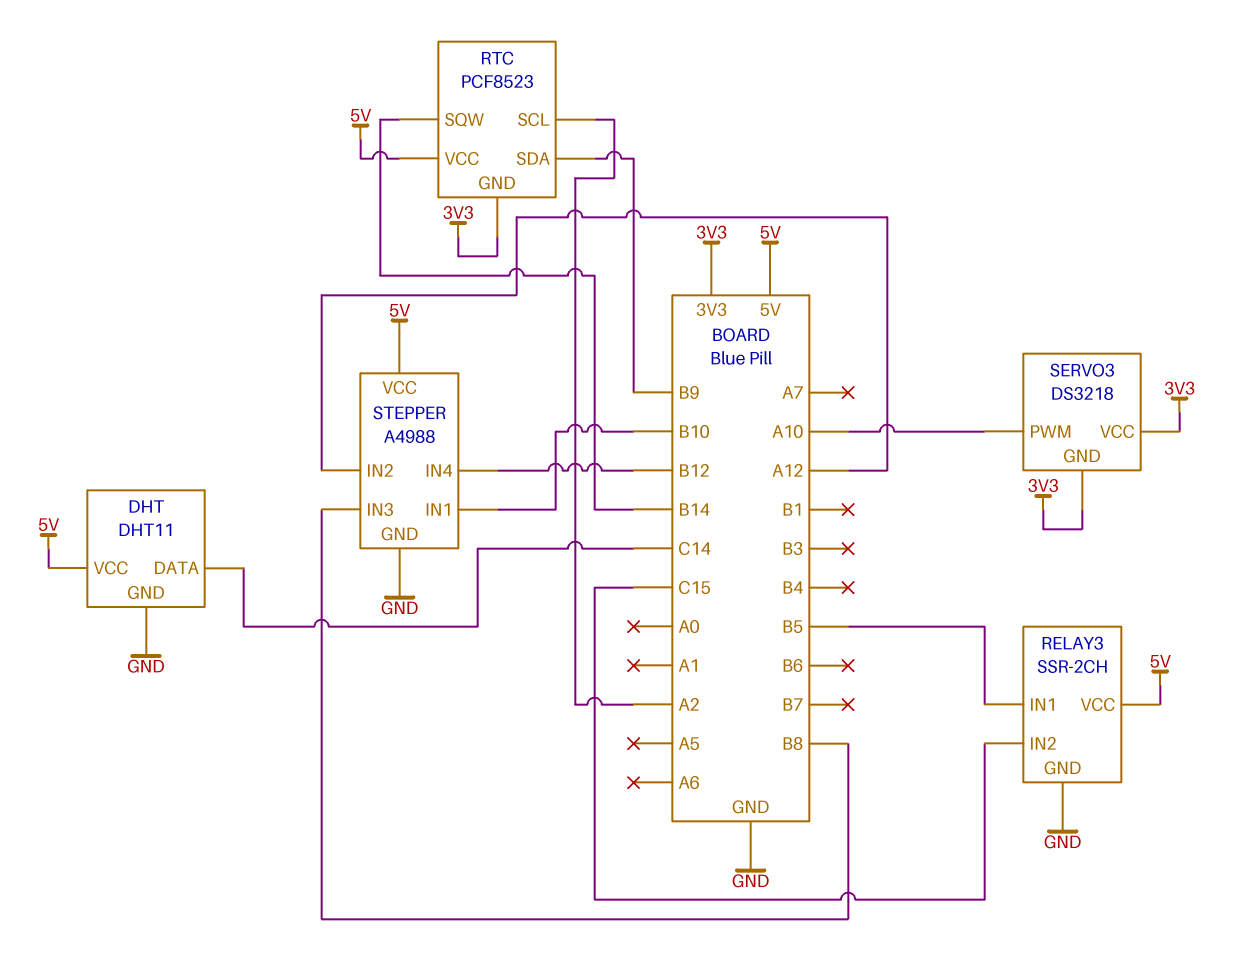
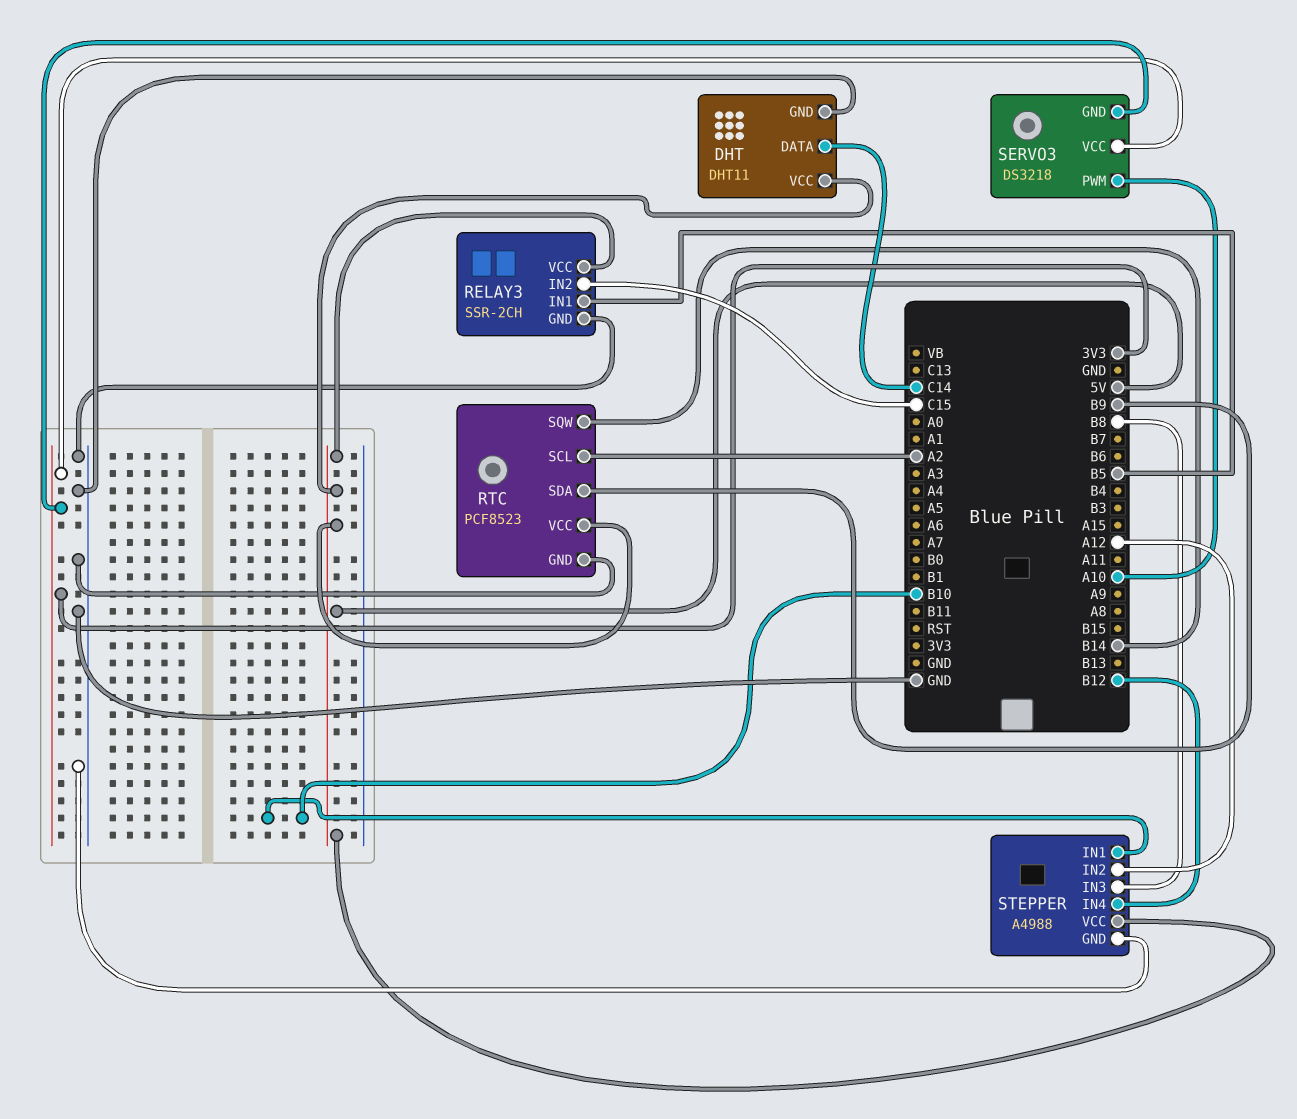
RTC pin GND: 3V3 -> GND

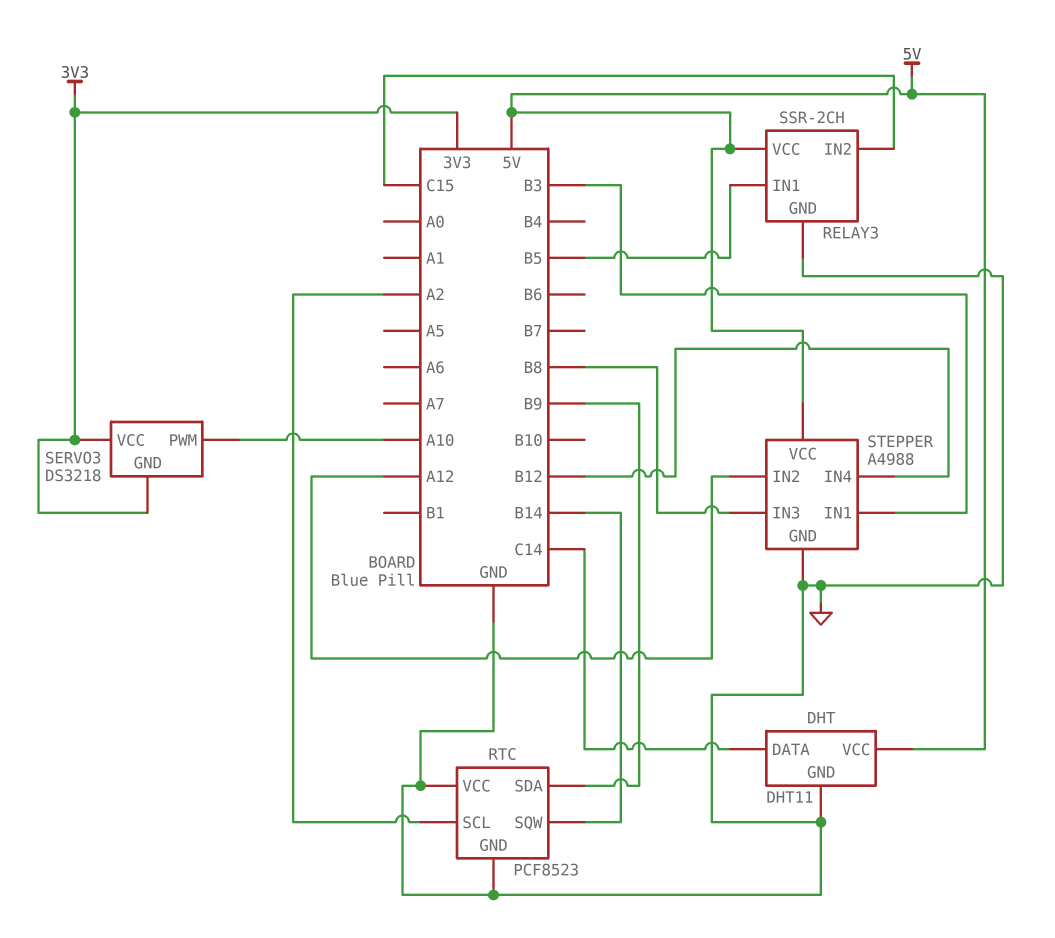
RTC pin VCC: 5V -> GND
STEPPER pin IN1: B10 -> B3

